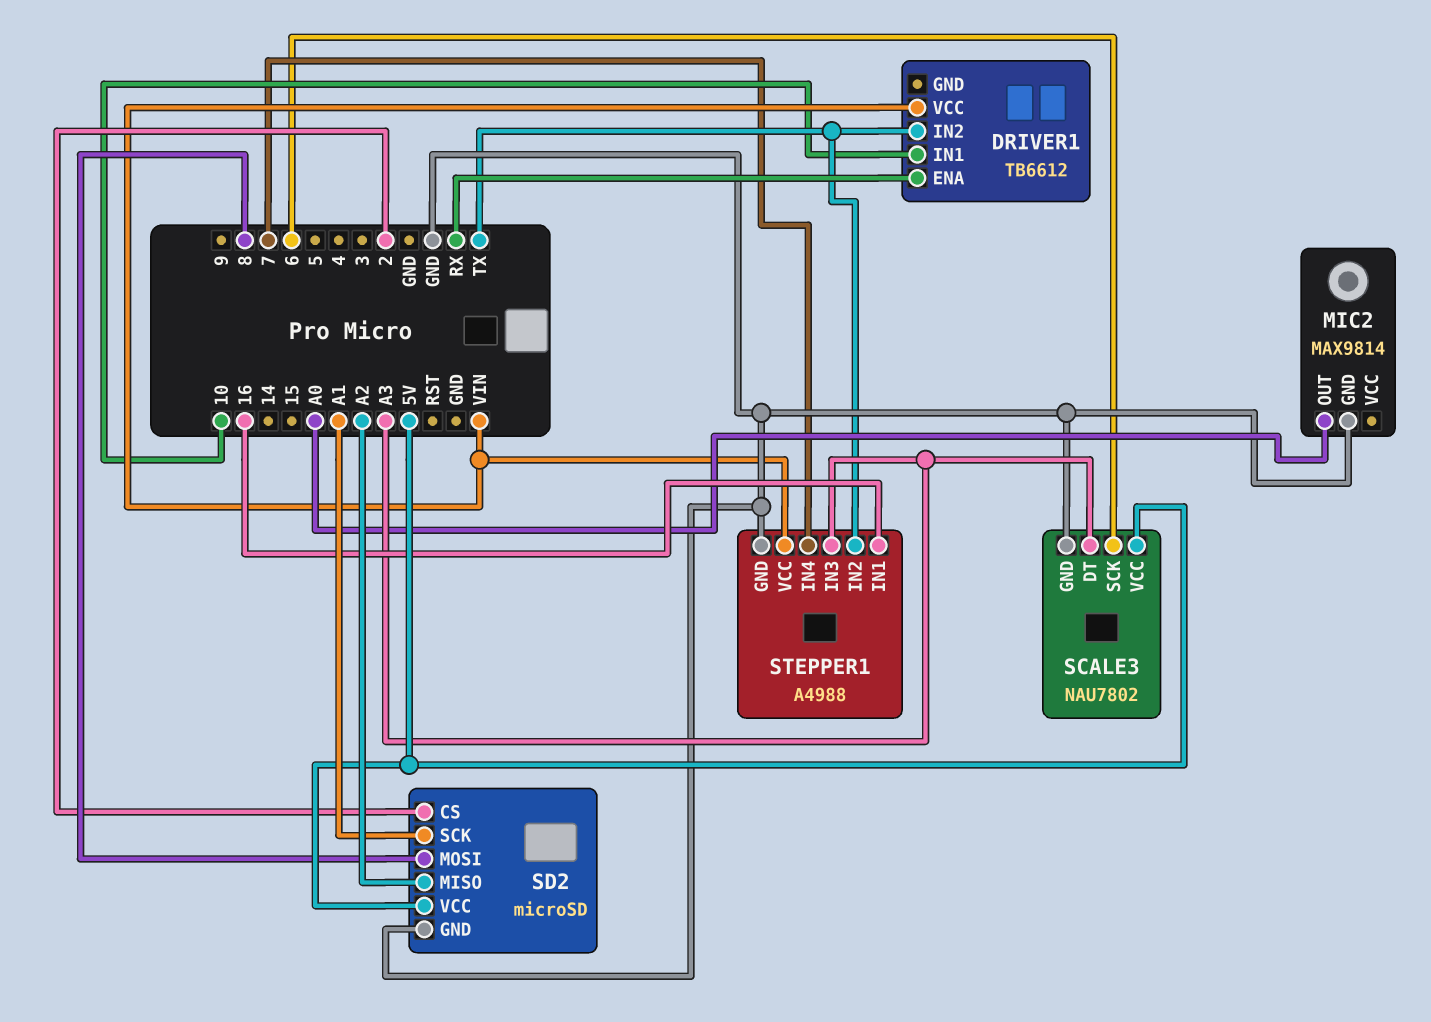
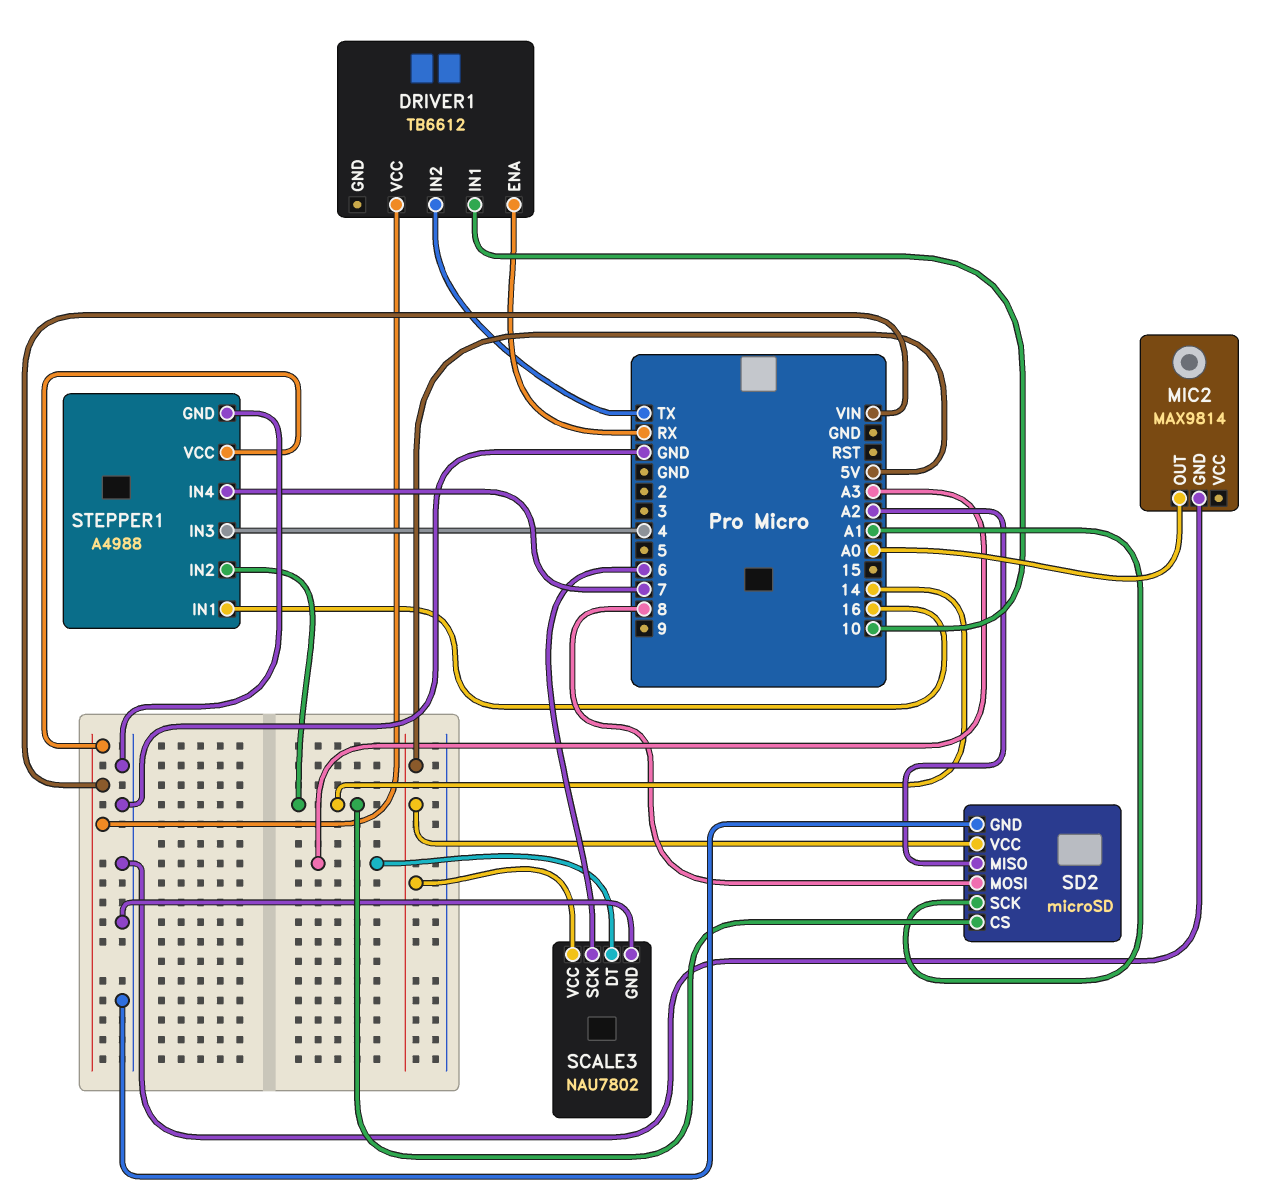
SD2 pin CS: 2 -> 14
STEPPER1 pin IN2: TX -> 14
STEPPER1 pin IN3: A3 -> 4

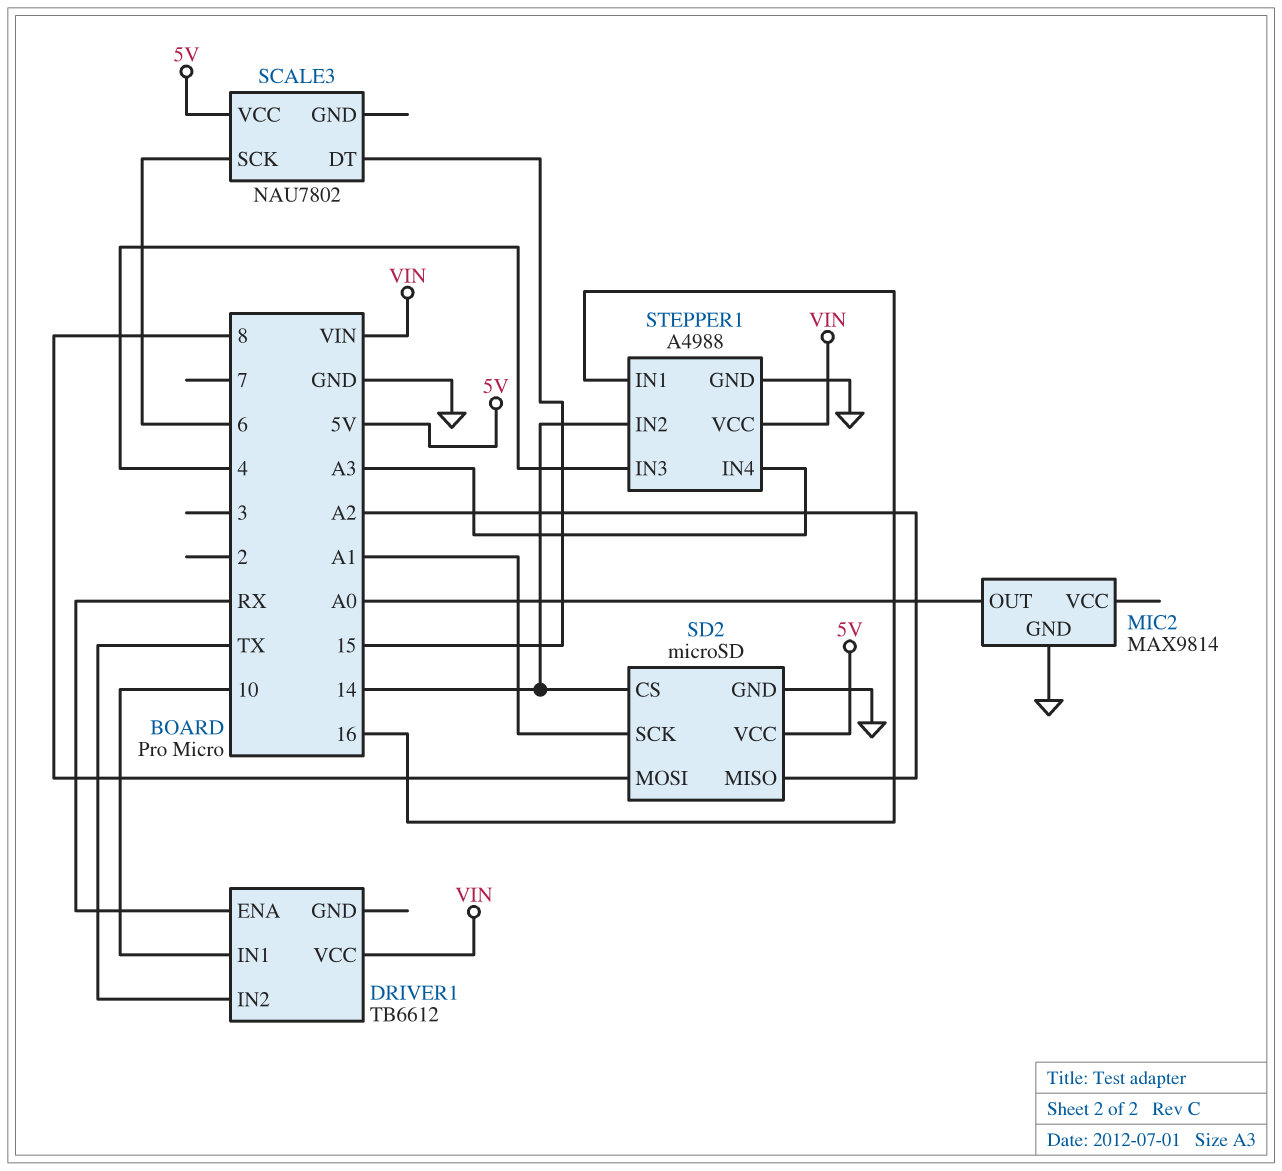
SCALE3 pin DT: A3 -> 15
SCALE3 pin GND: GND -> none
STEPPER1 pin IN4: 7 -> A3

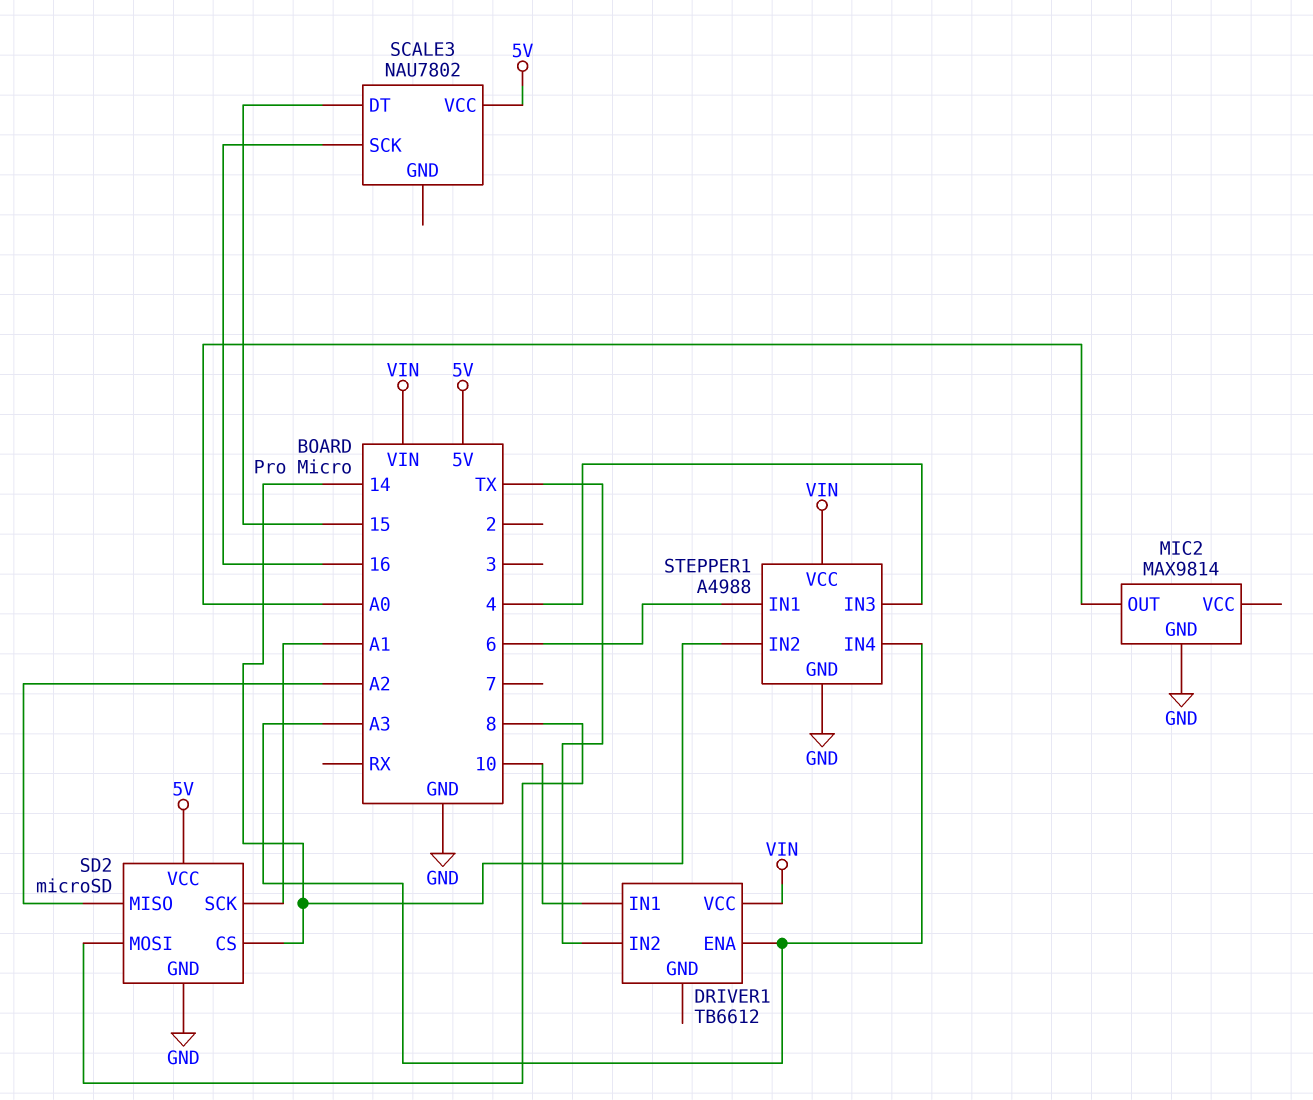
DRIVER1 pin ENA: RX -> A3
SCALE3 pin SCK: 6 -> 16
STEPPER1 pin IN1: 16 -> 6

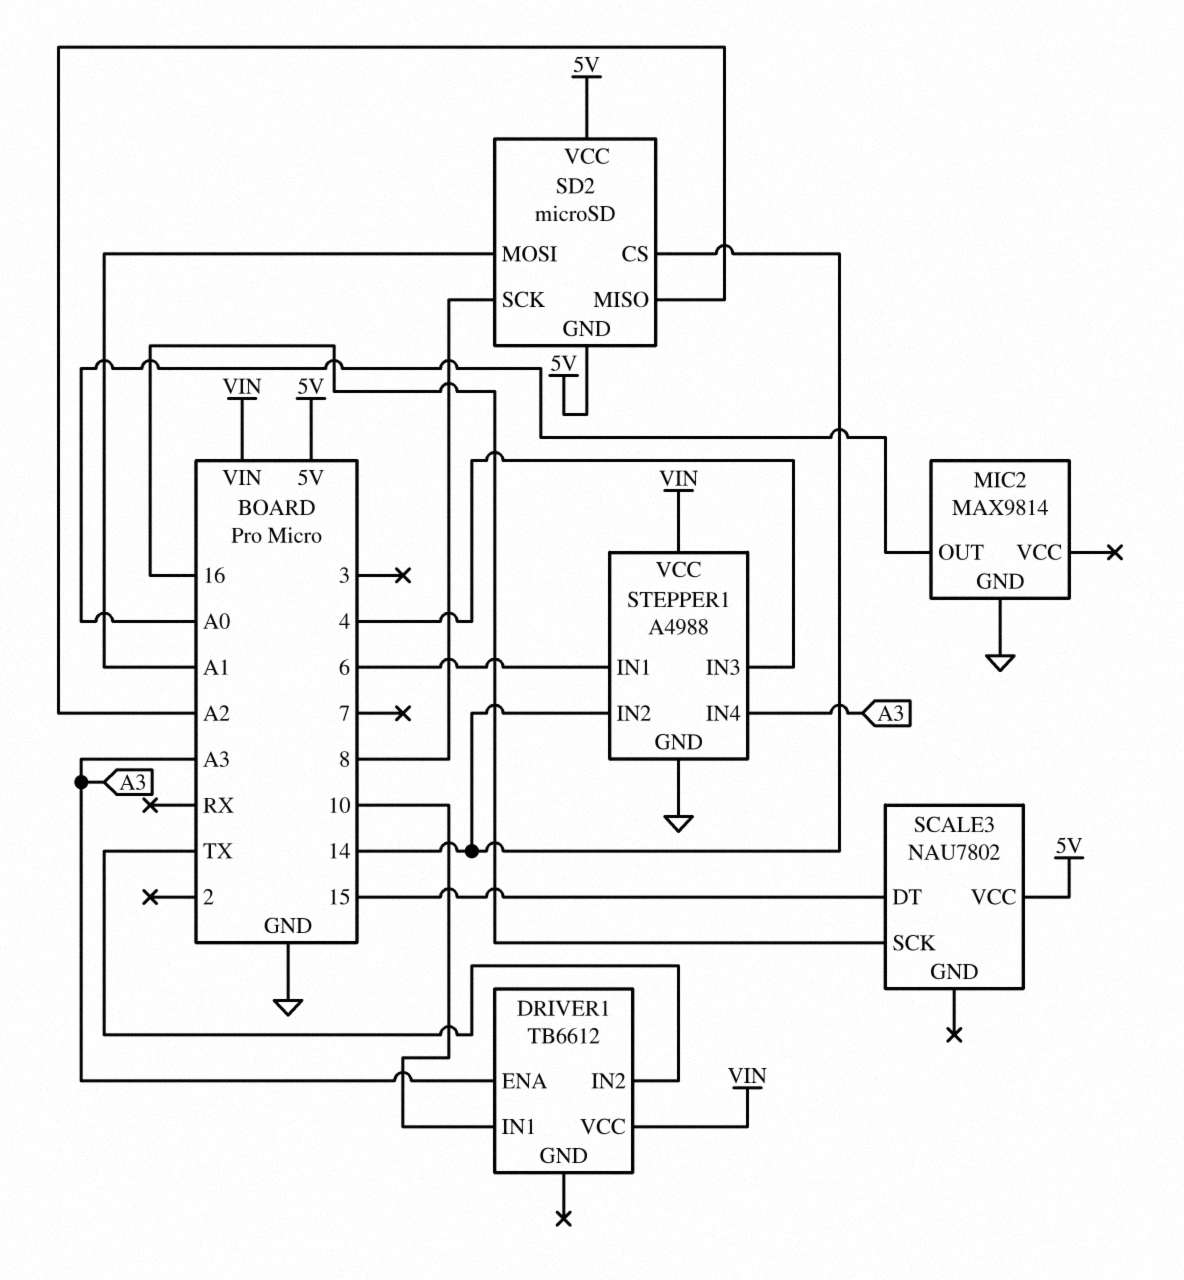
SD2 pin GND: GND -> 5V
SD2 pin MOSI: 8 -> A1
SD2 pin SCK: A1 -> 8

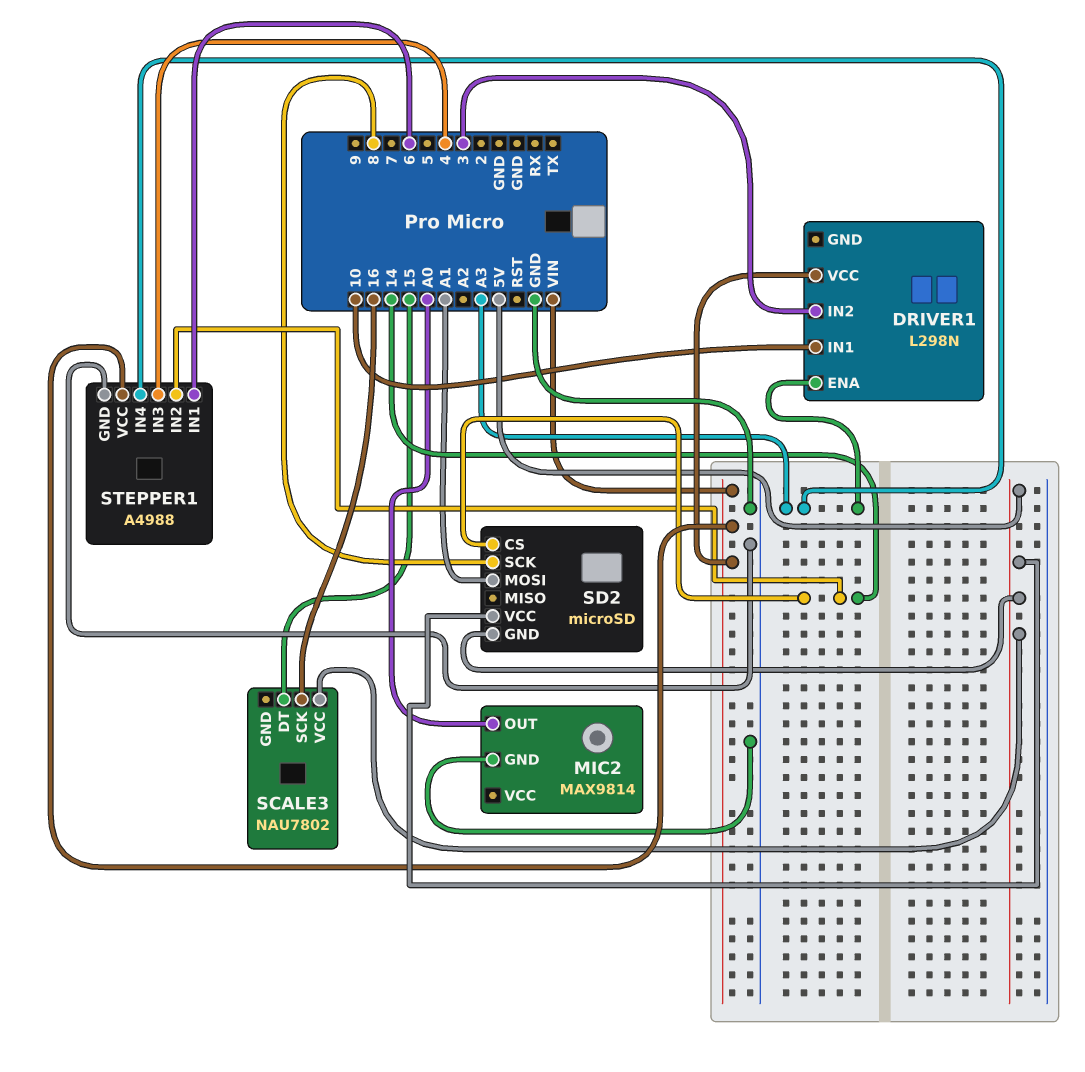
DRIVER1: TB6612 -> L298N
DRIVER1 pin IN2: TX -> 3
SD2 pin MISO: A2 -> none

